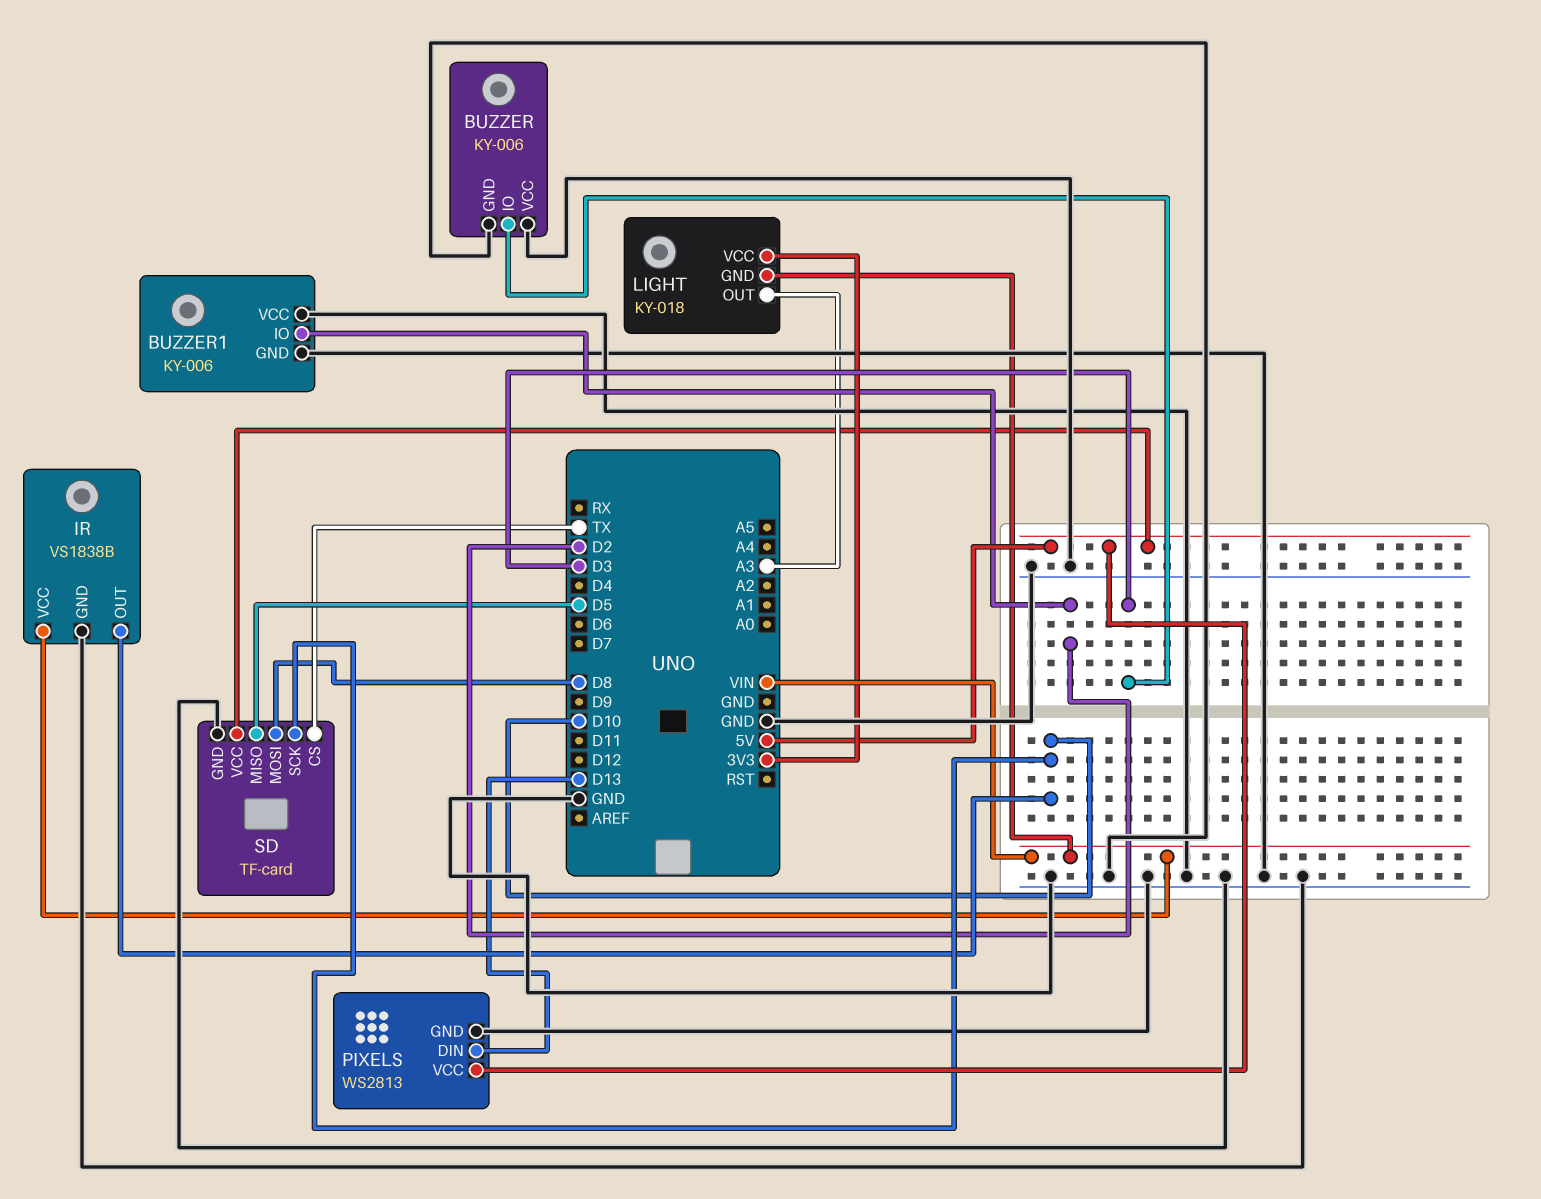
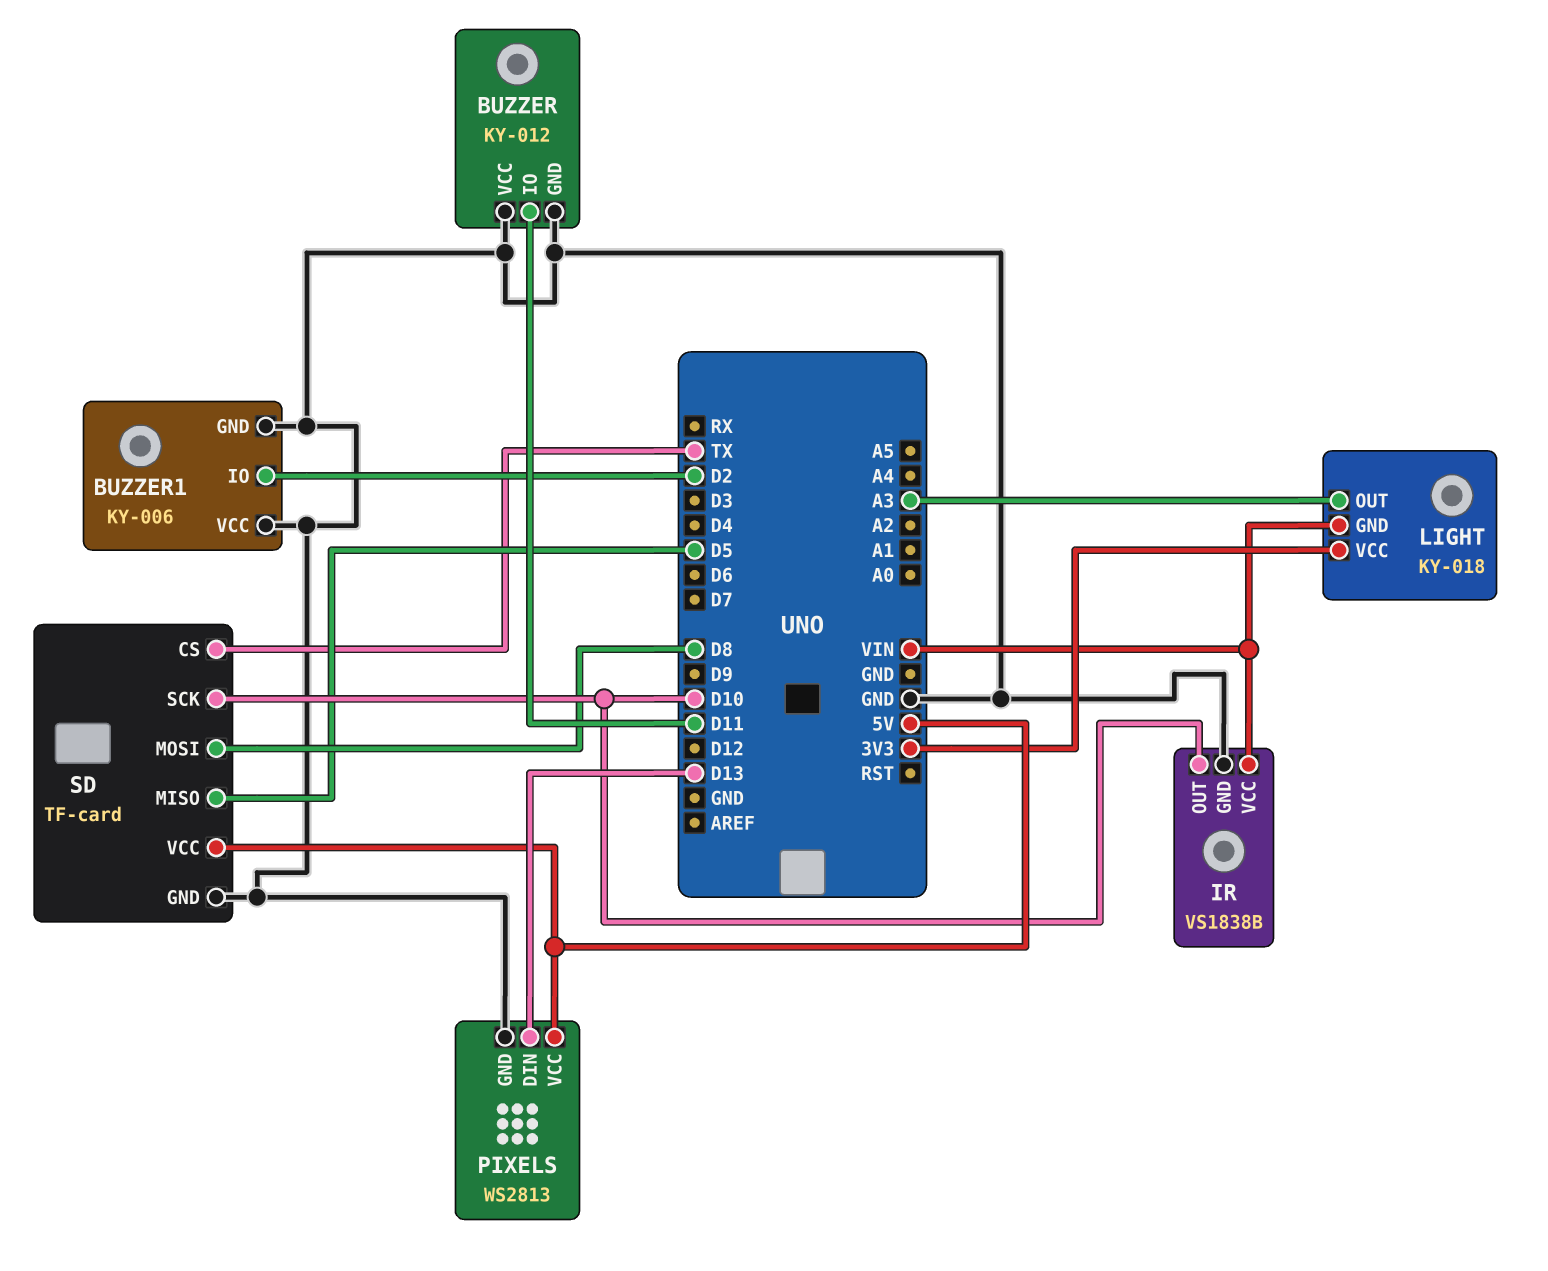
BUZZER: KY-006 -> KY-012
BUZZER pin IO: D3 -> D11

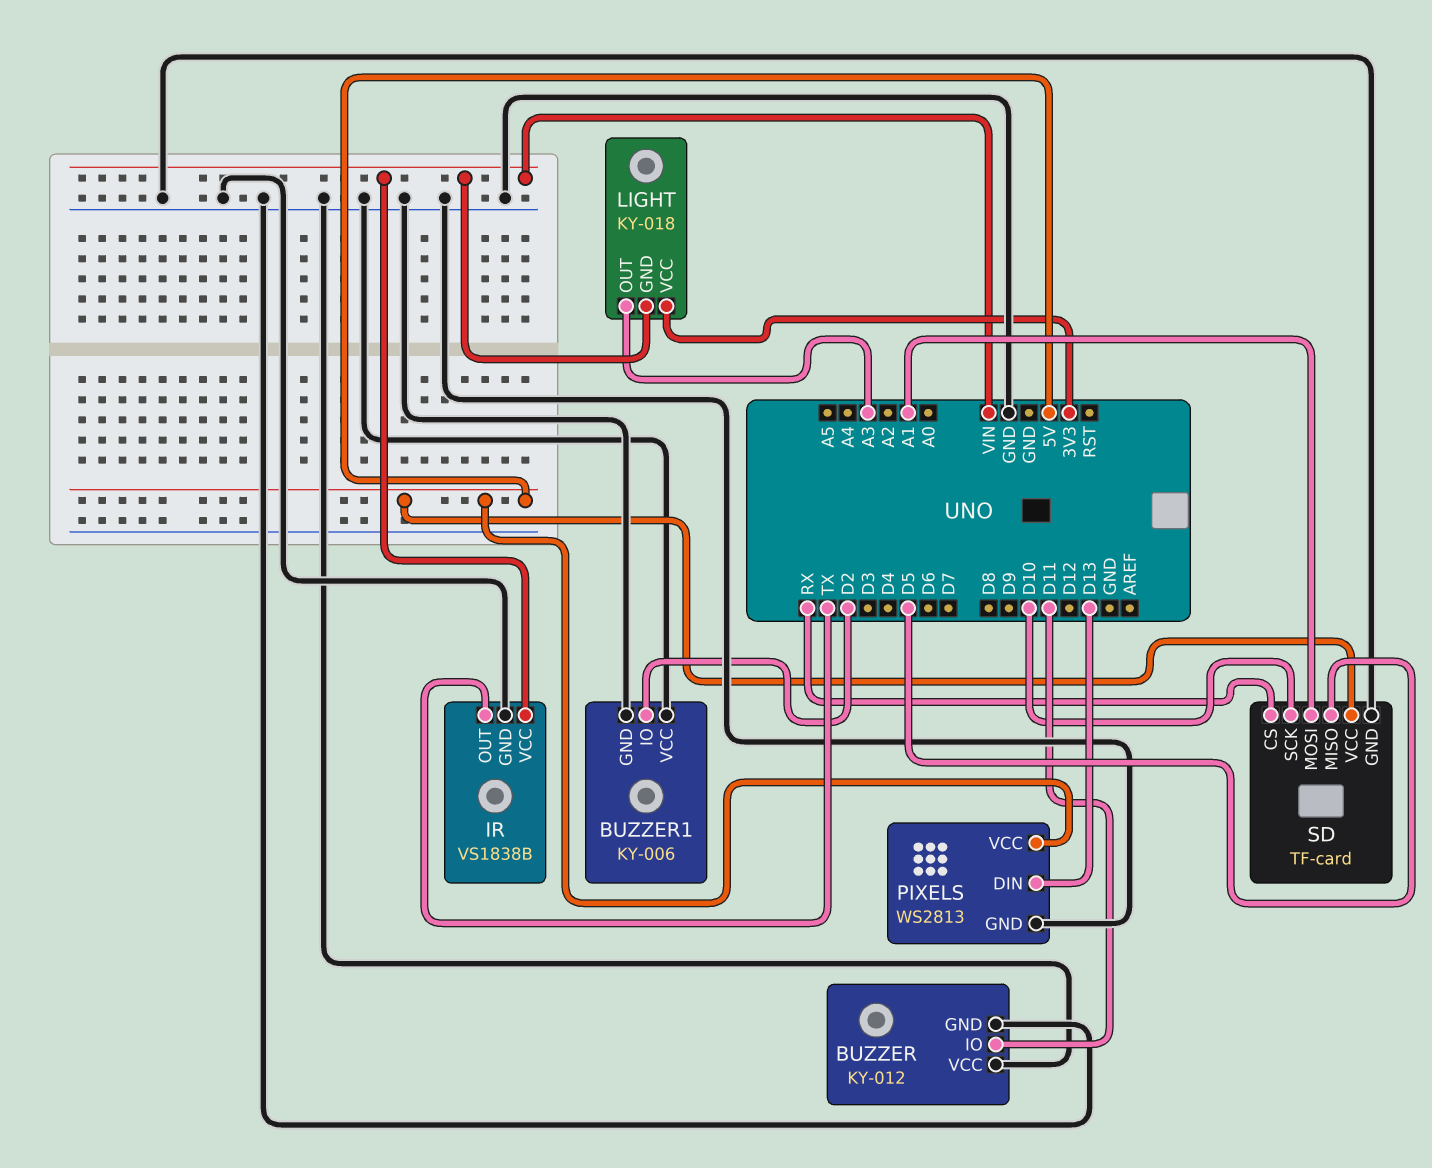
IR pin OUT: D10 -> TX
SD pin CS: TX -> RX
SD pin MOSI: D8 -> A1

